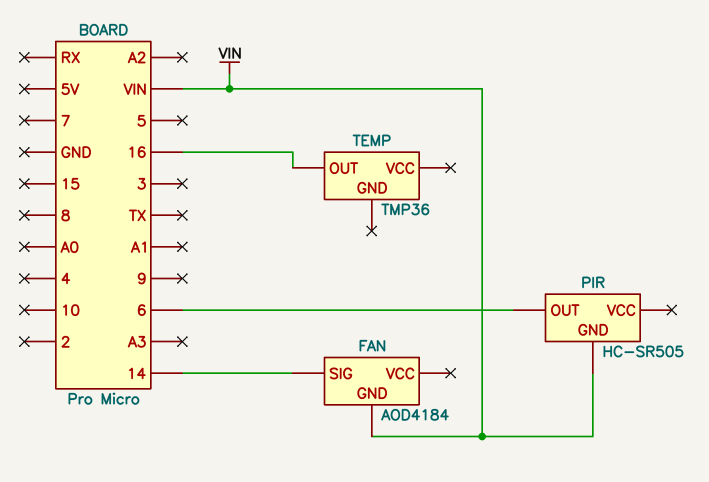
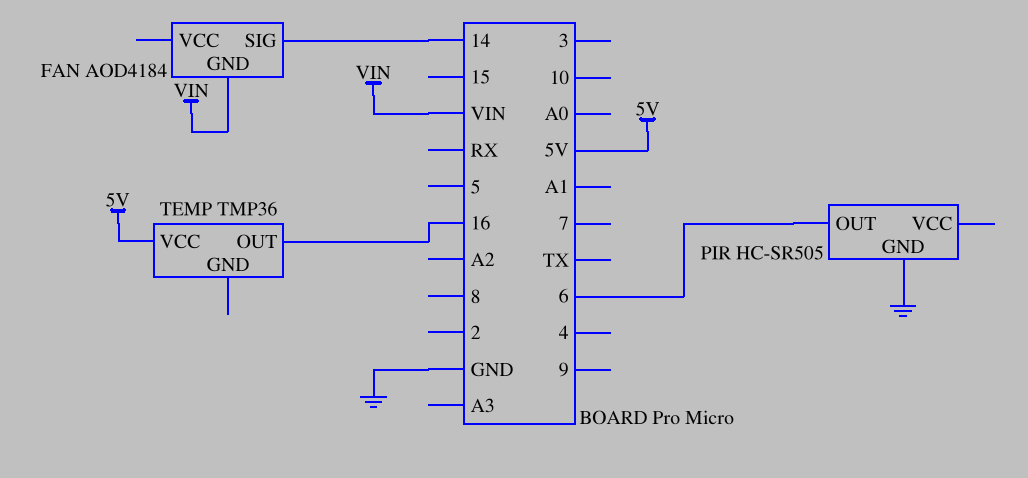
PIR pin GND: VIN -> GND
TEMP pin VCC: none -> 5V

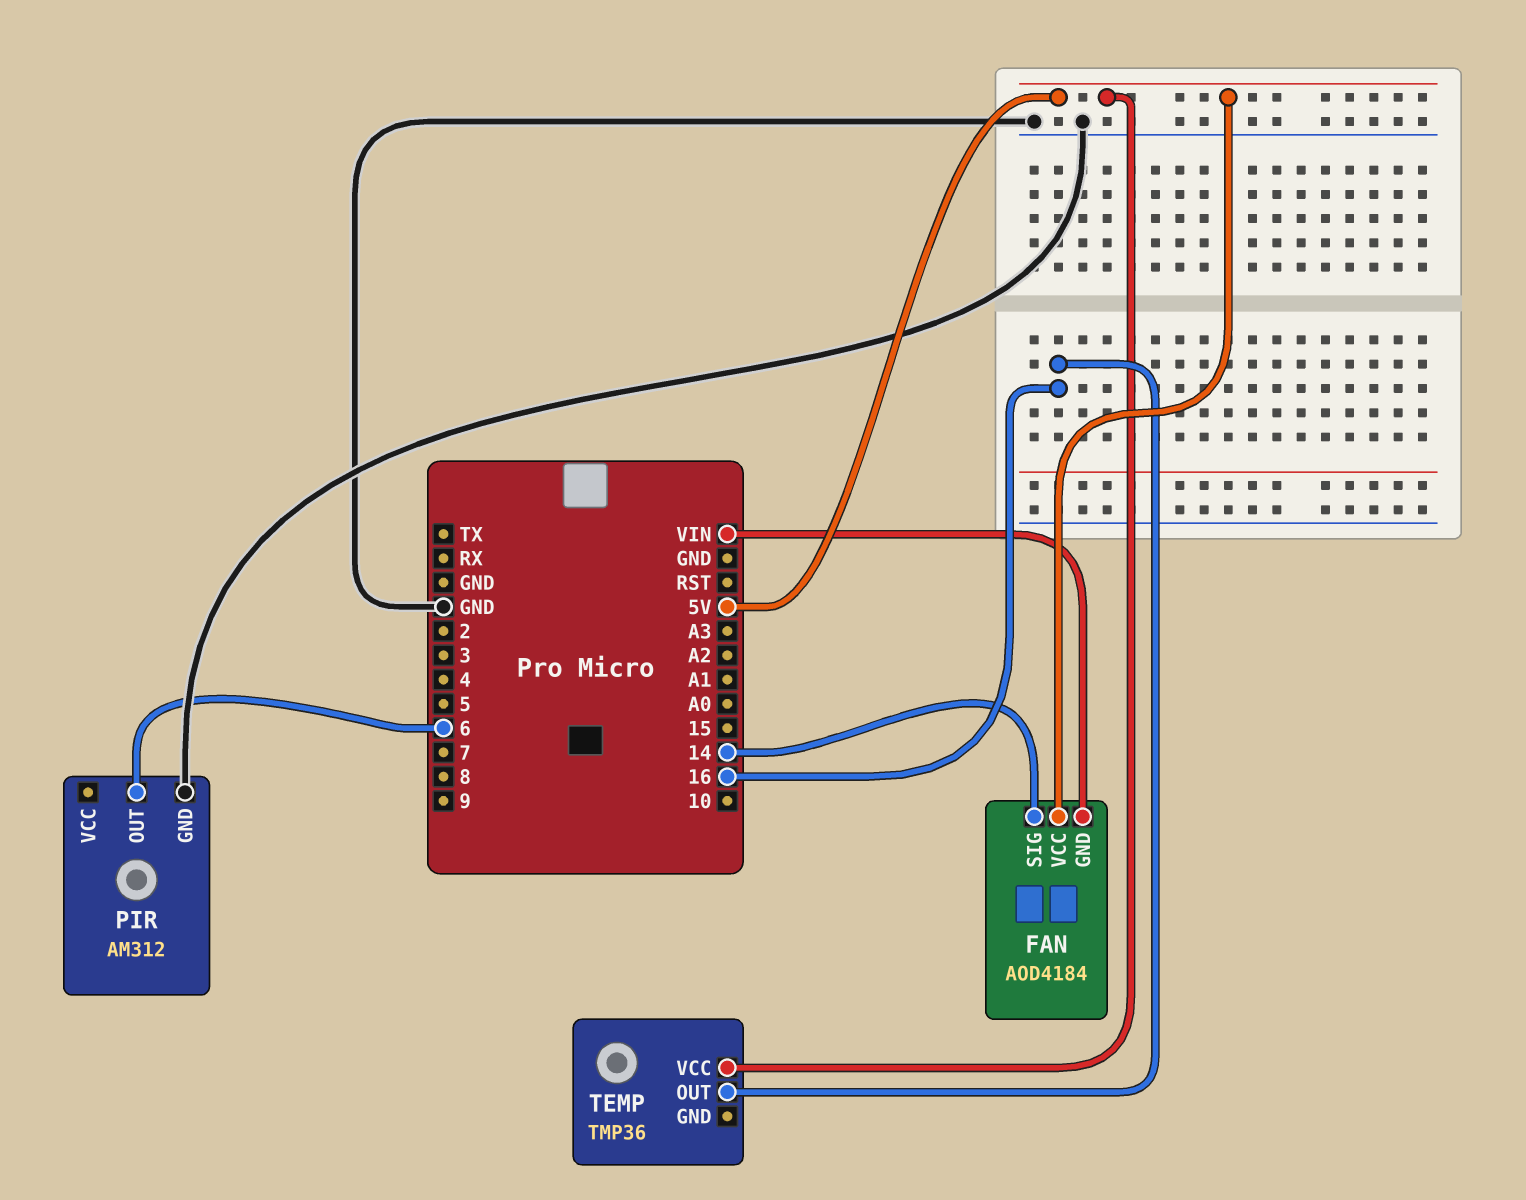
FAN pin VCC: none -> 5V
PIR: HC-SR505 -> AM312

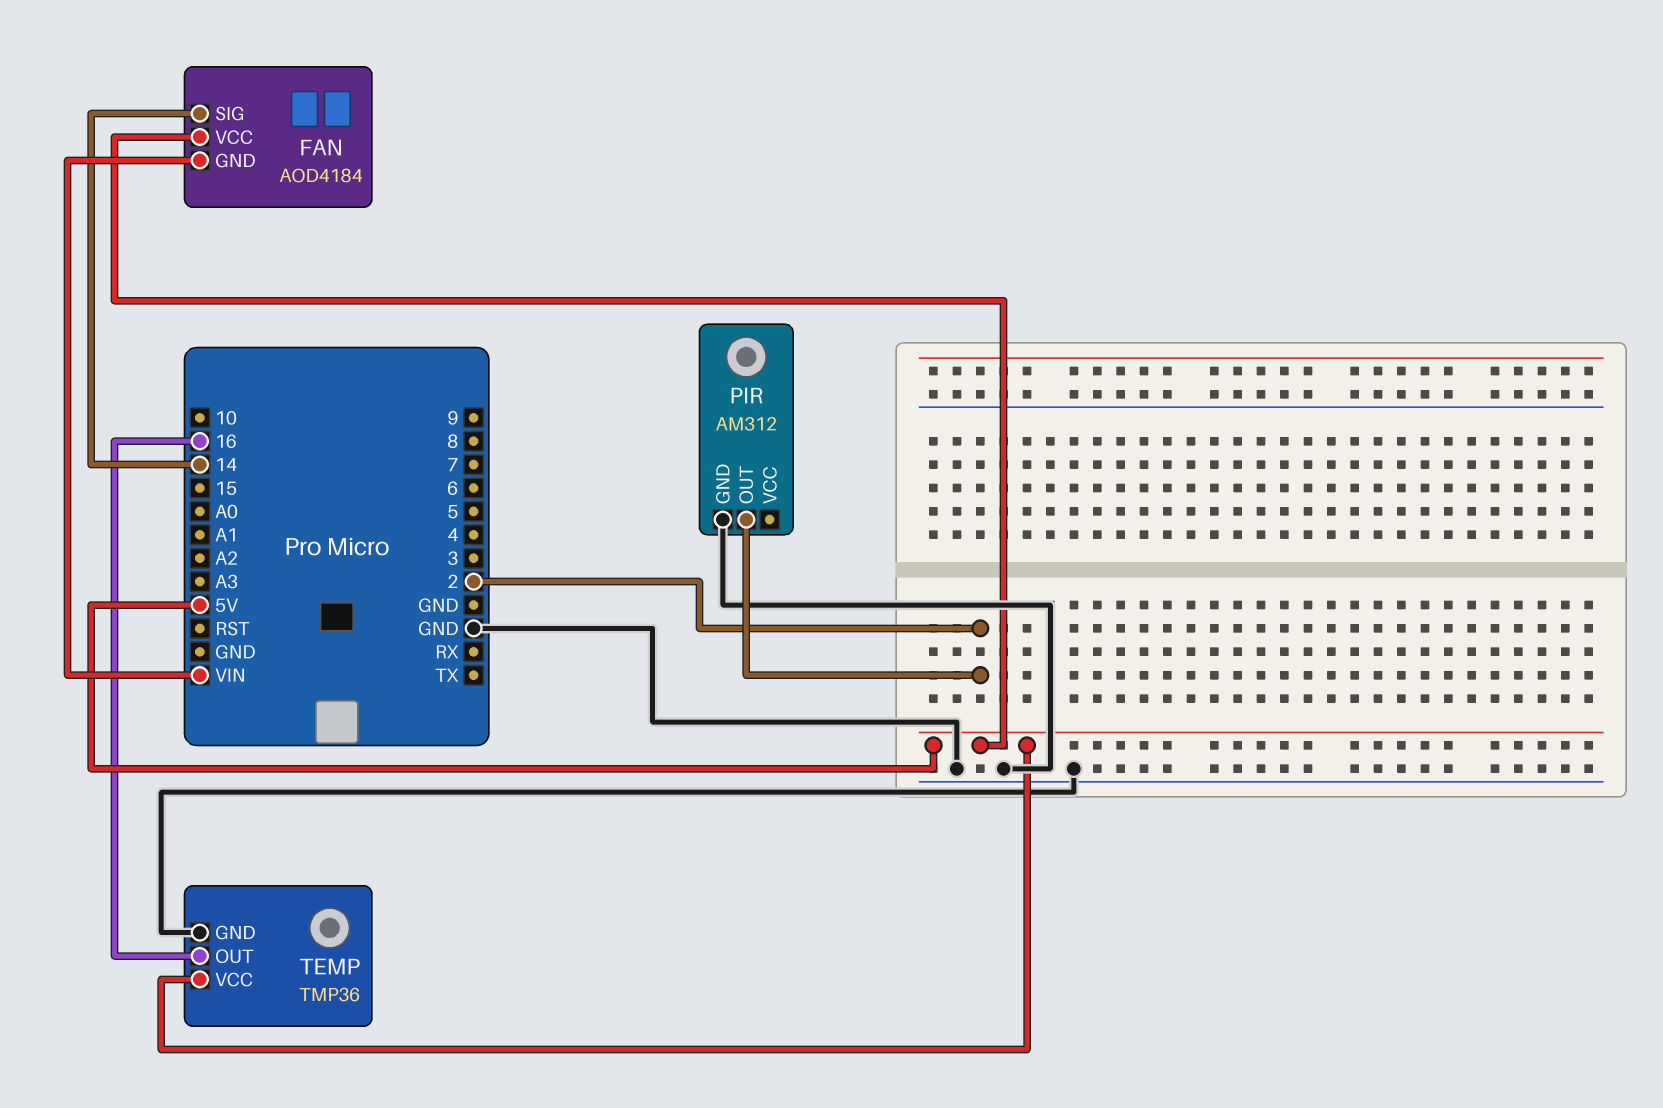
PIR pin OUT: 6 -> 2
TEMP pin GND: none -> GND

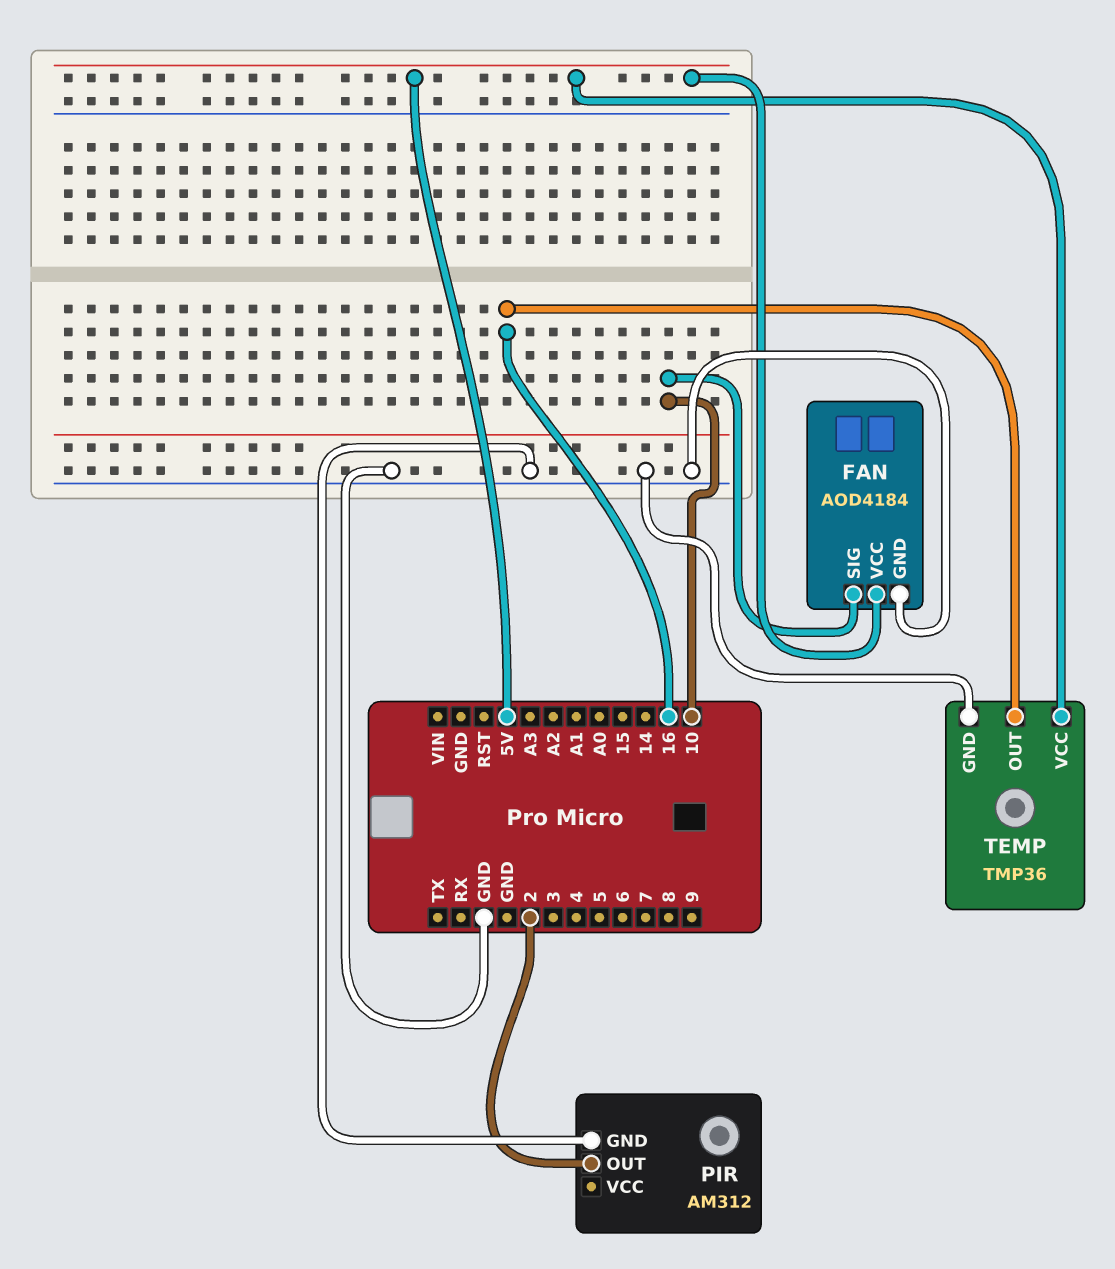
FAN pin GND: VIN -> GND
FAN pin SIG: 14 -> 10

